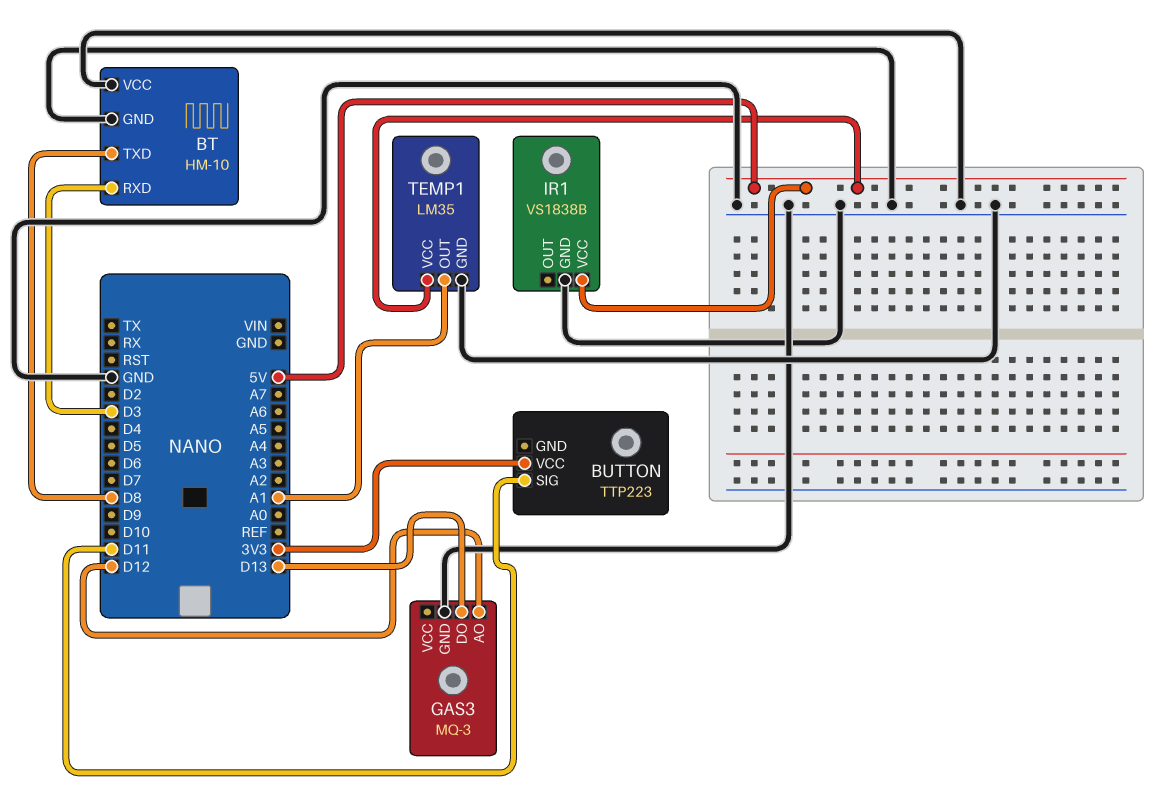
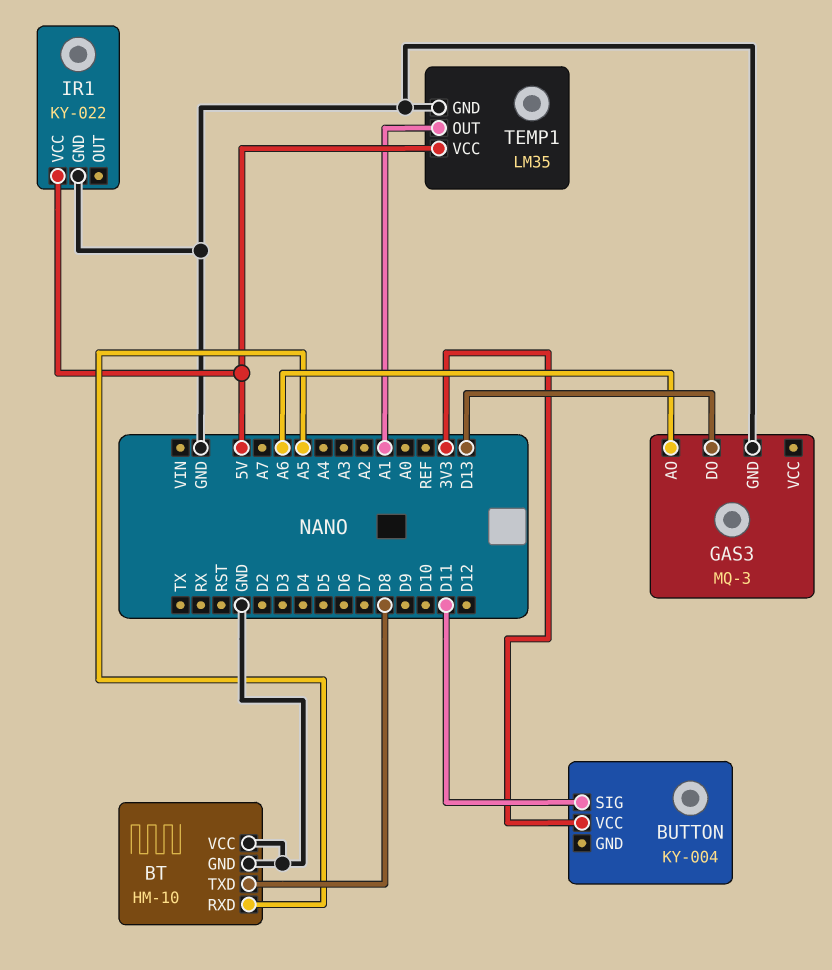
BT pin RXD: D3 -> A5
BUTTON: TTP223 -> KY-004
GAS3 pin AO: D12 -> A6
IR1: VS1838B -> KY-022

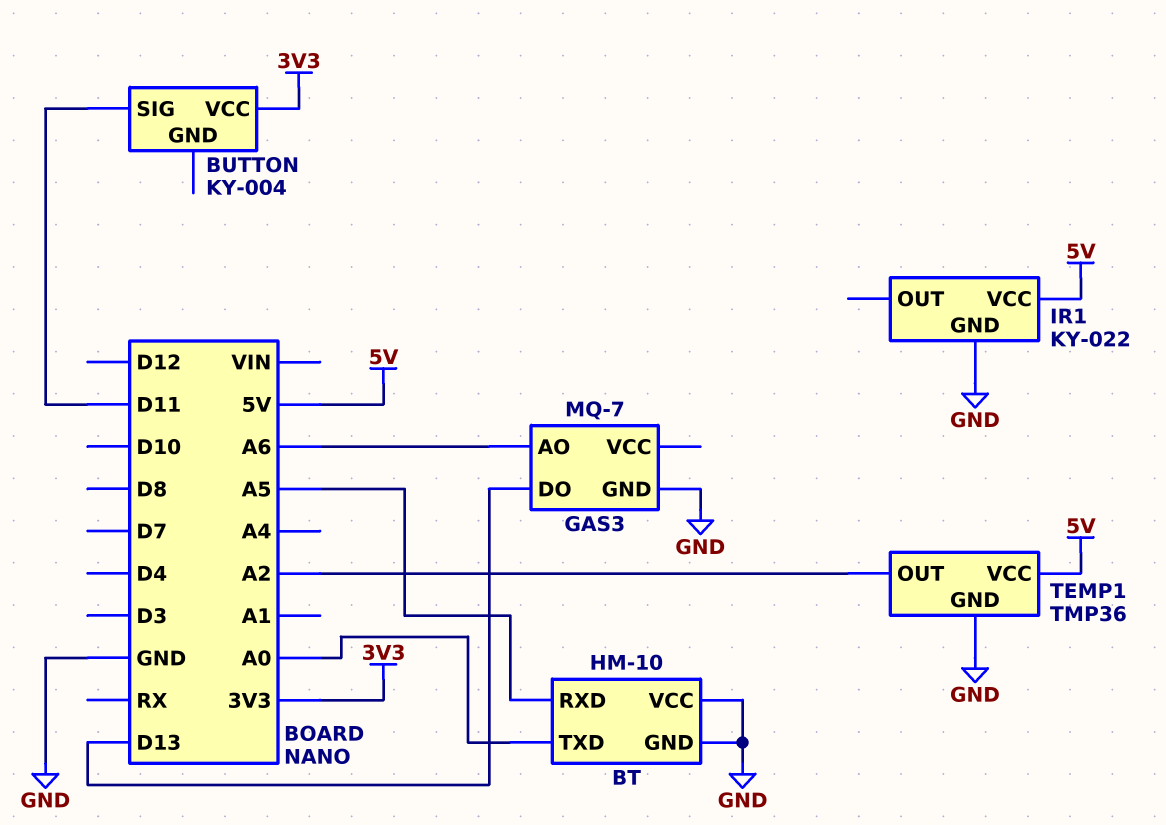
BT pin TXD: D8 -> A0
GAS3: MQ-3 -> MQ-7
TEMP1: LM35 -> TMP36
TEMP1 pin OUT: A1 -> A2

